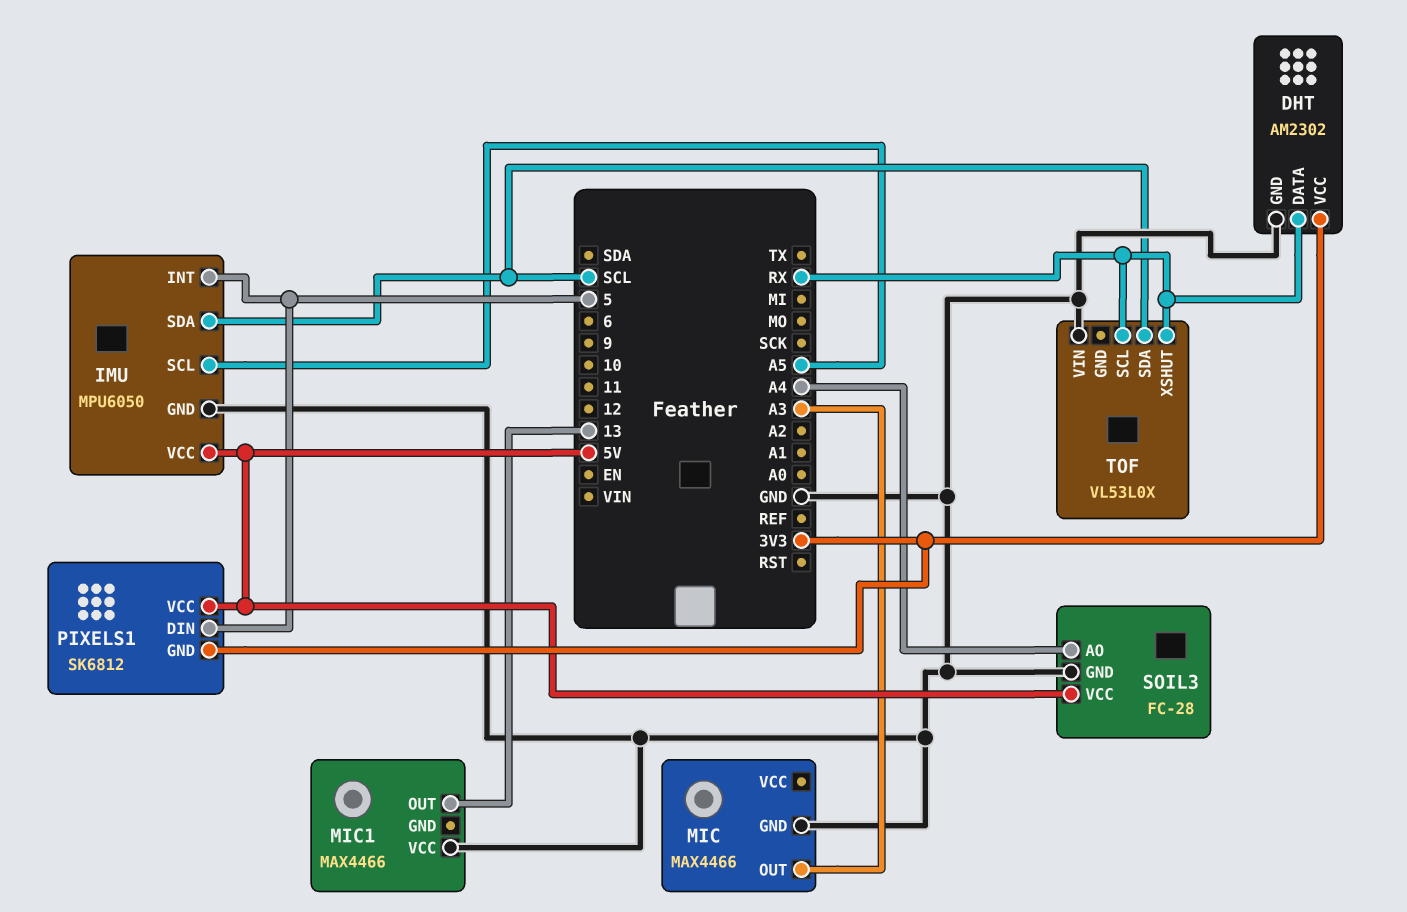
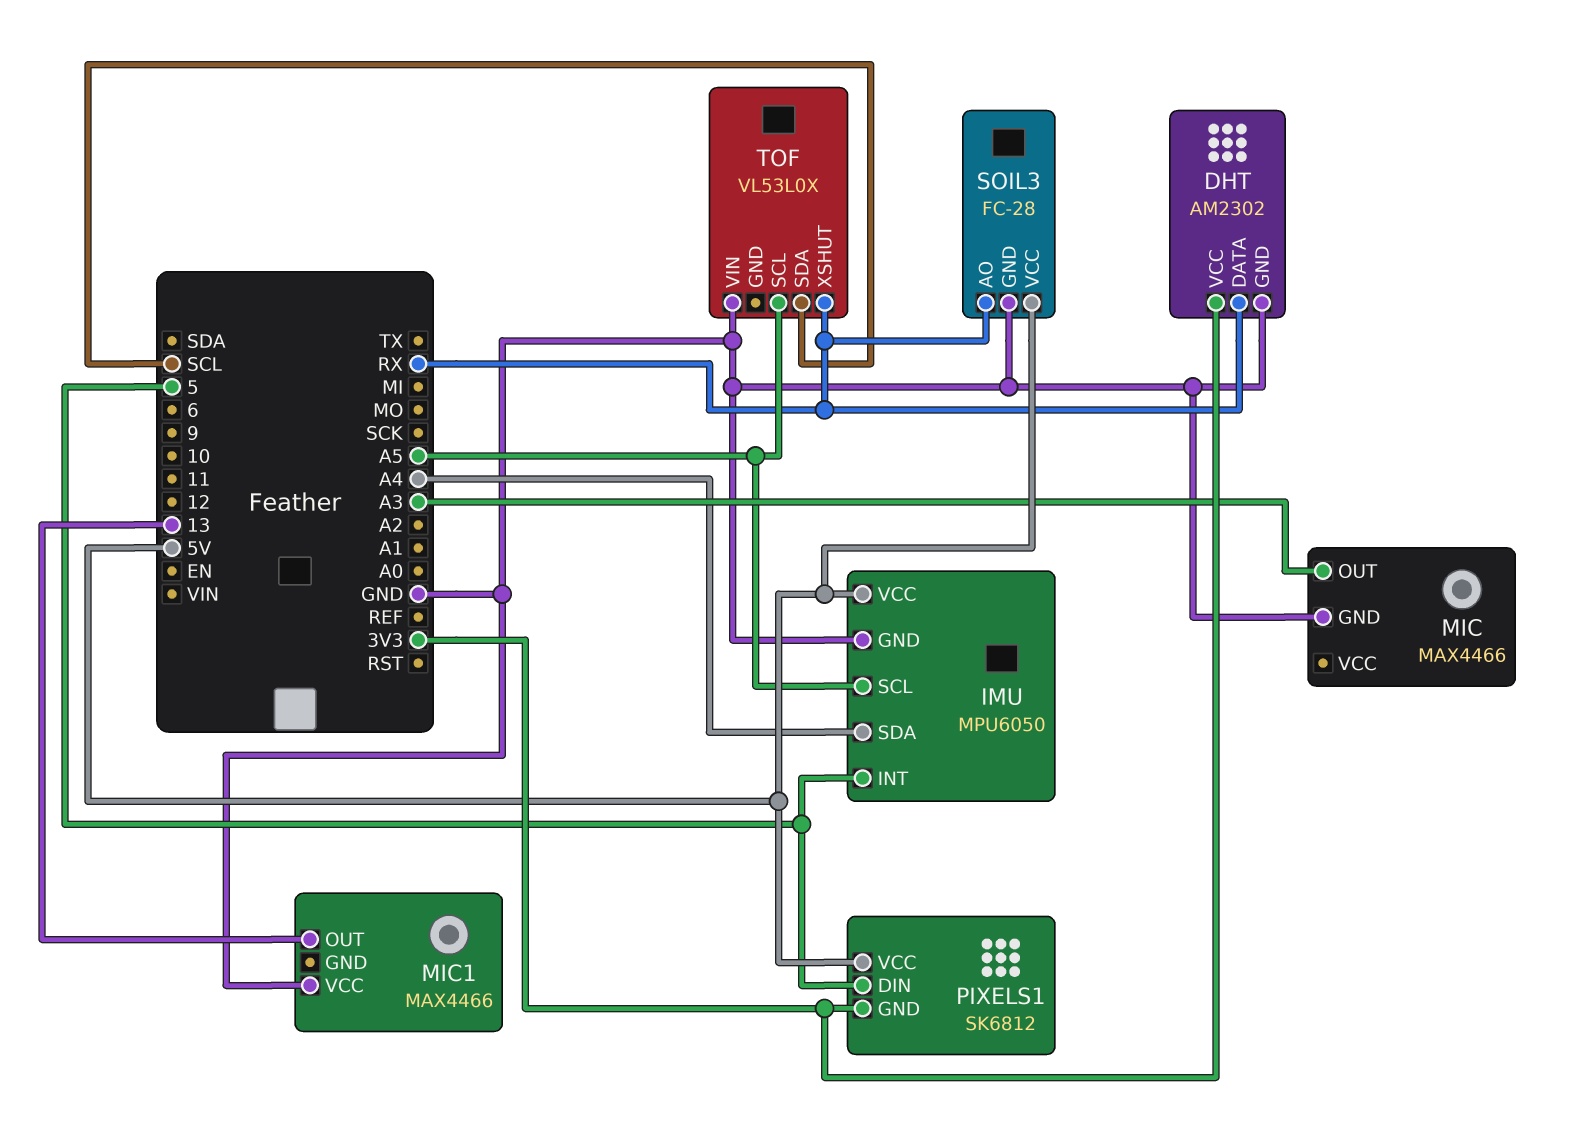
IMU pin SDA: SCL -> A4
SOIL3 pin AO: A4 -> RX
TOF pin SCL: RX -> A5

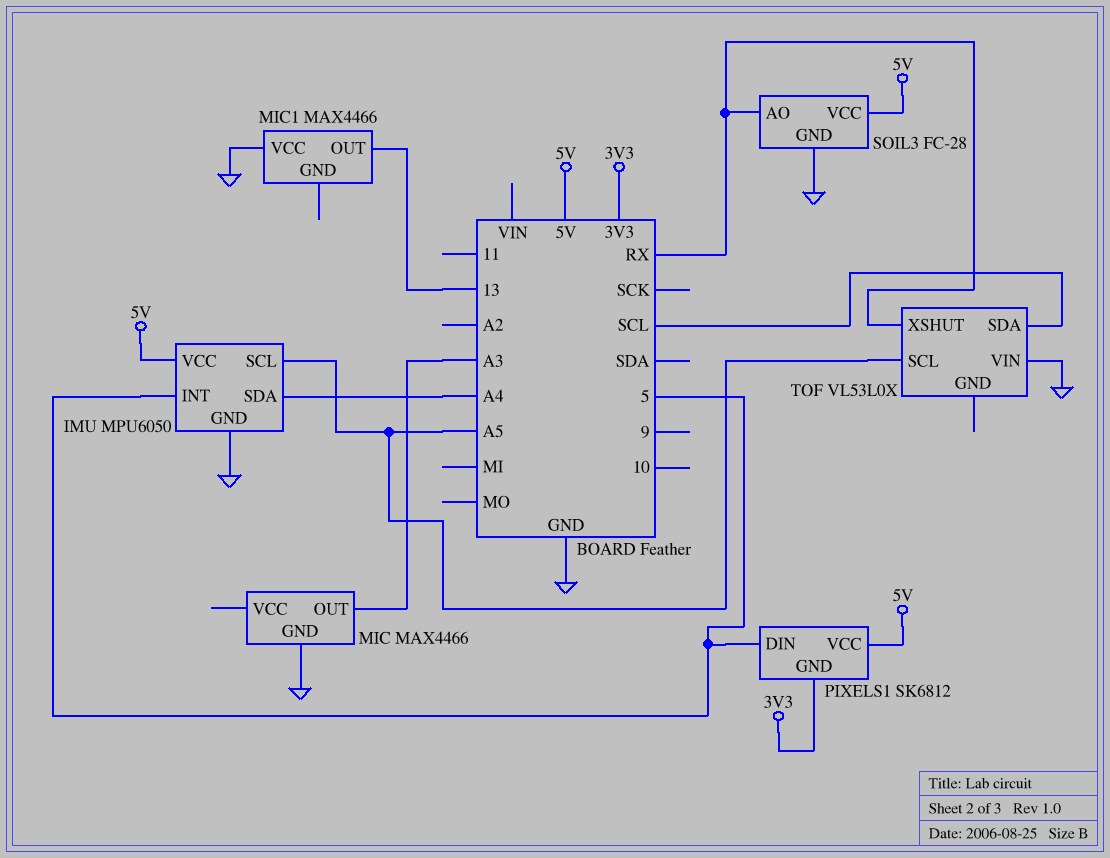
DHT: AM2302 -> none
DHT pin DATA: RX -> none
DHT pin GND: GND -> none
DHT pin VCC: 3V3 -> none

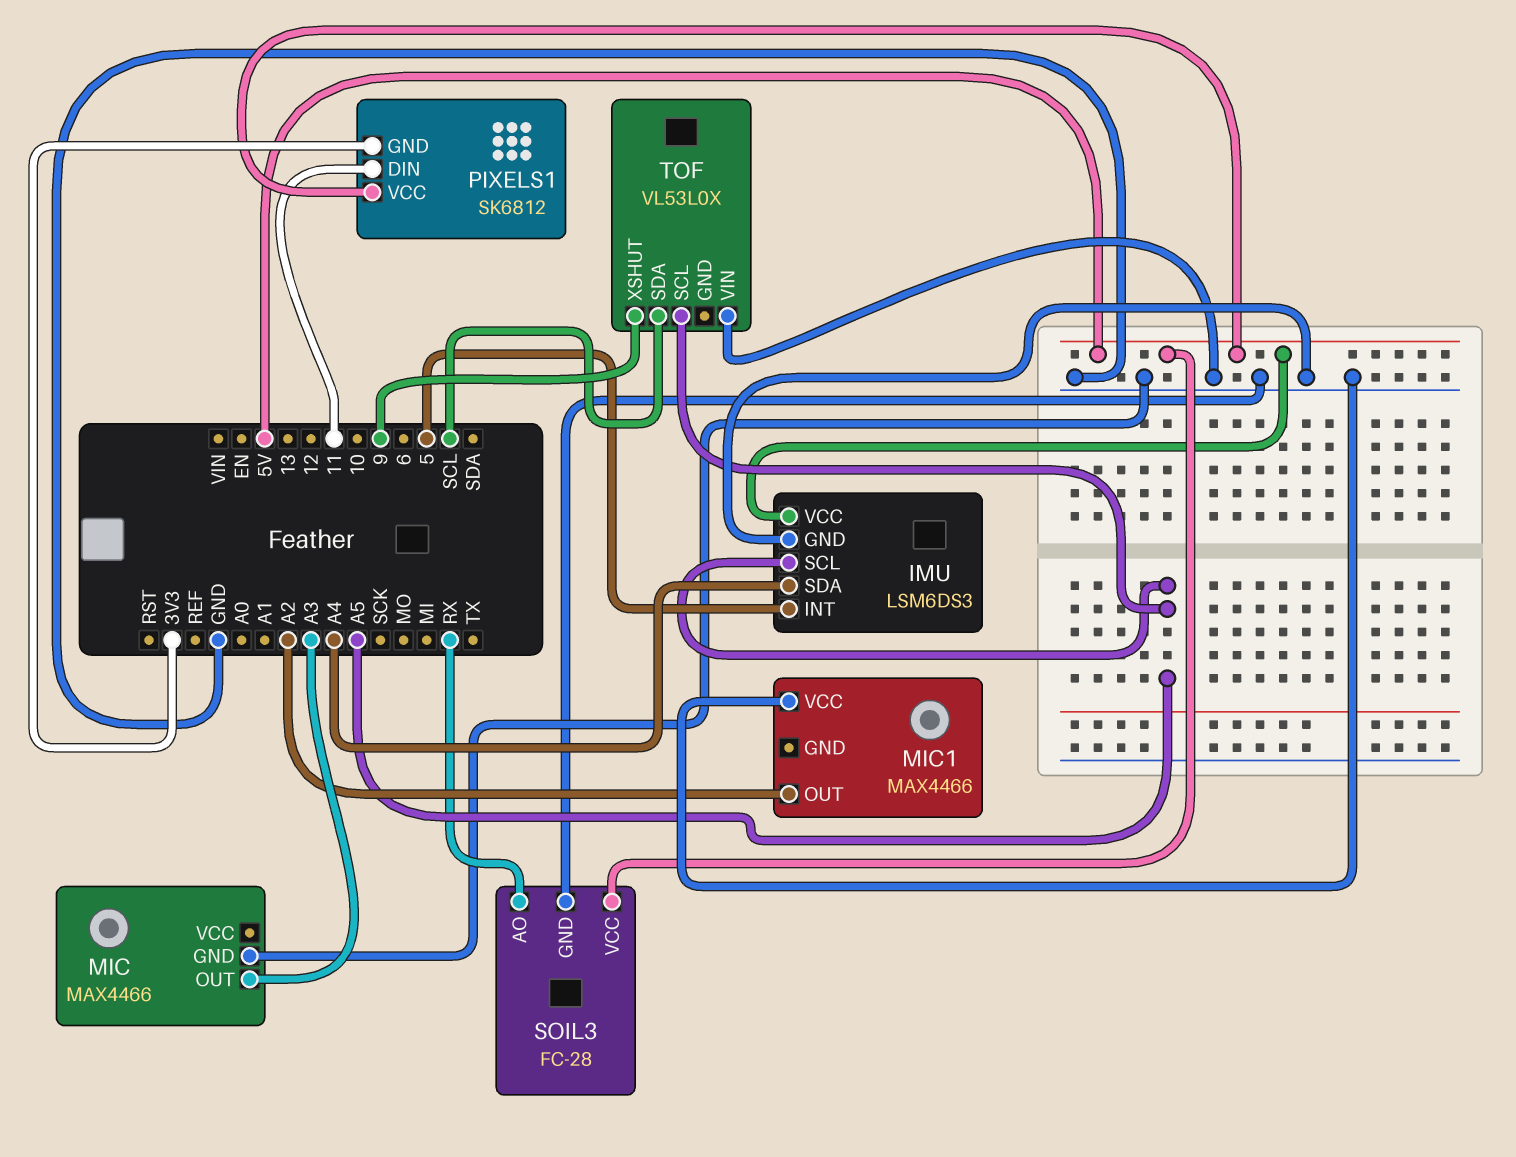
IMU: MPU6050 -> LSM6DS3
MIC1 pin OUT: 13 -> A2
PIXELS1 pin DIN: 5 -> 11
TOF pin XSHUT: RX -> 9

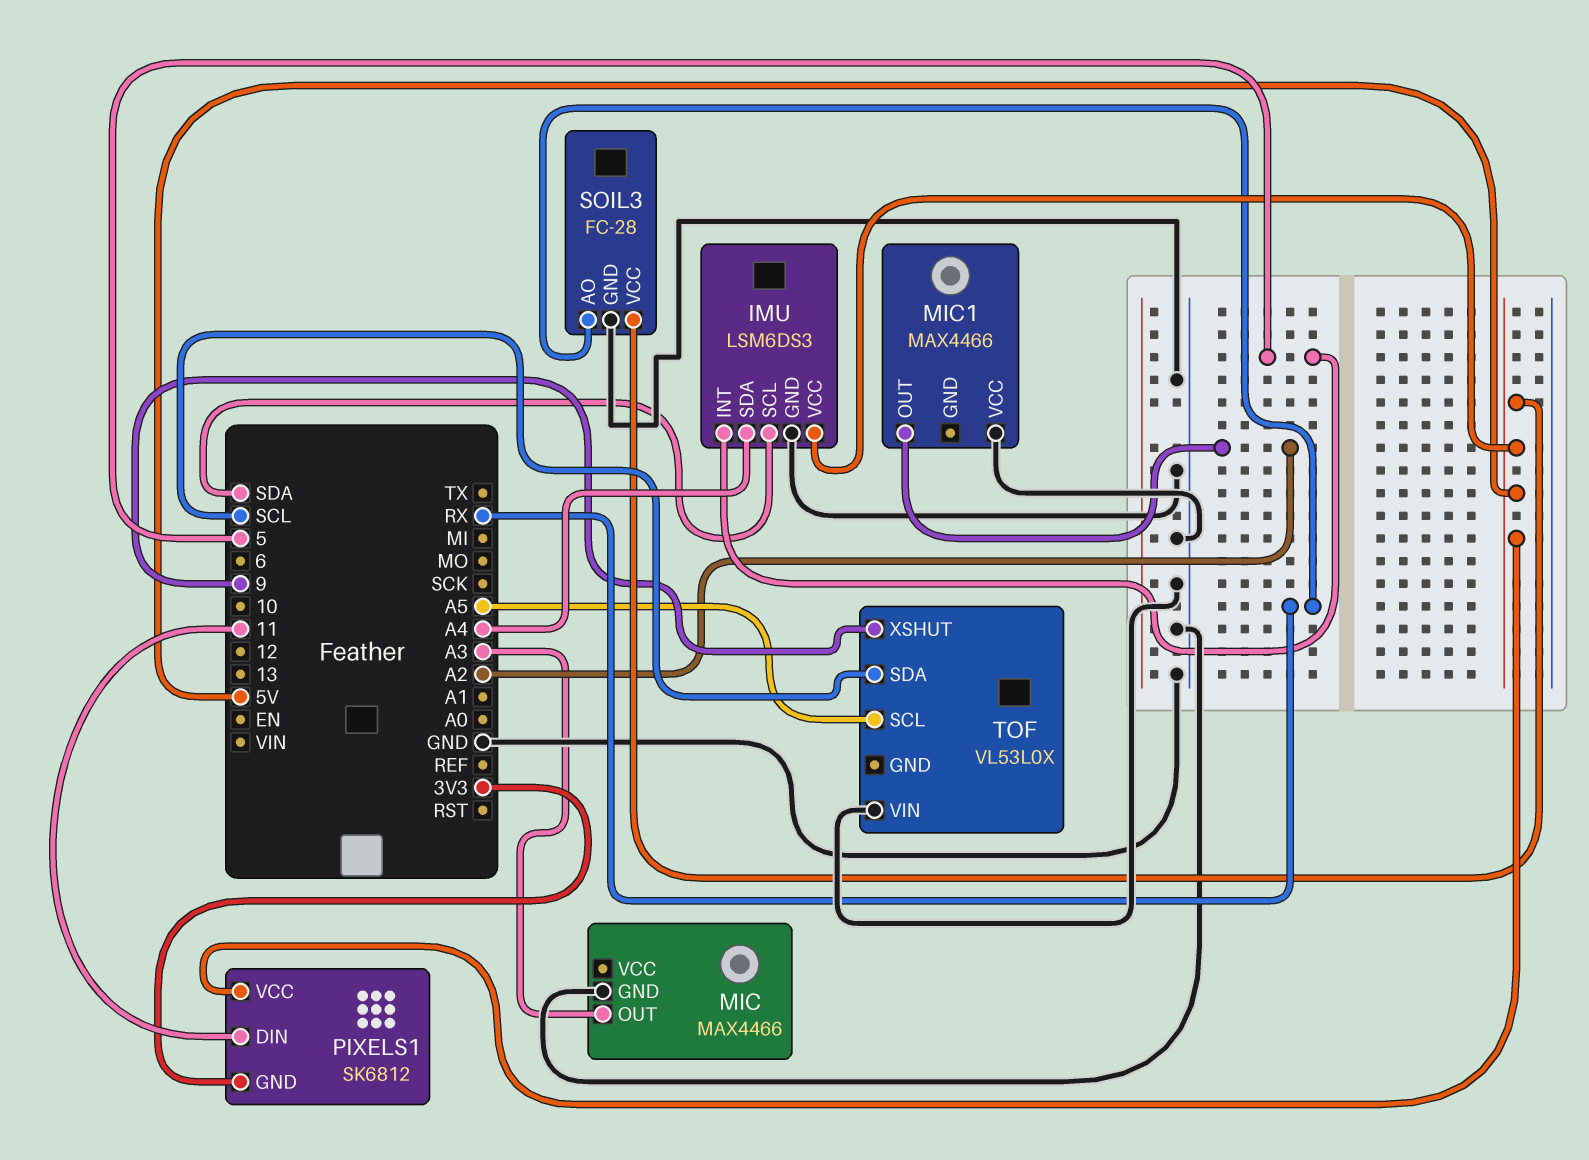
IMU pin SCL: A5 -> SDA

